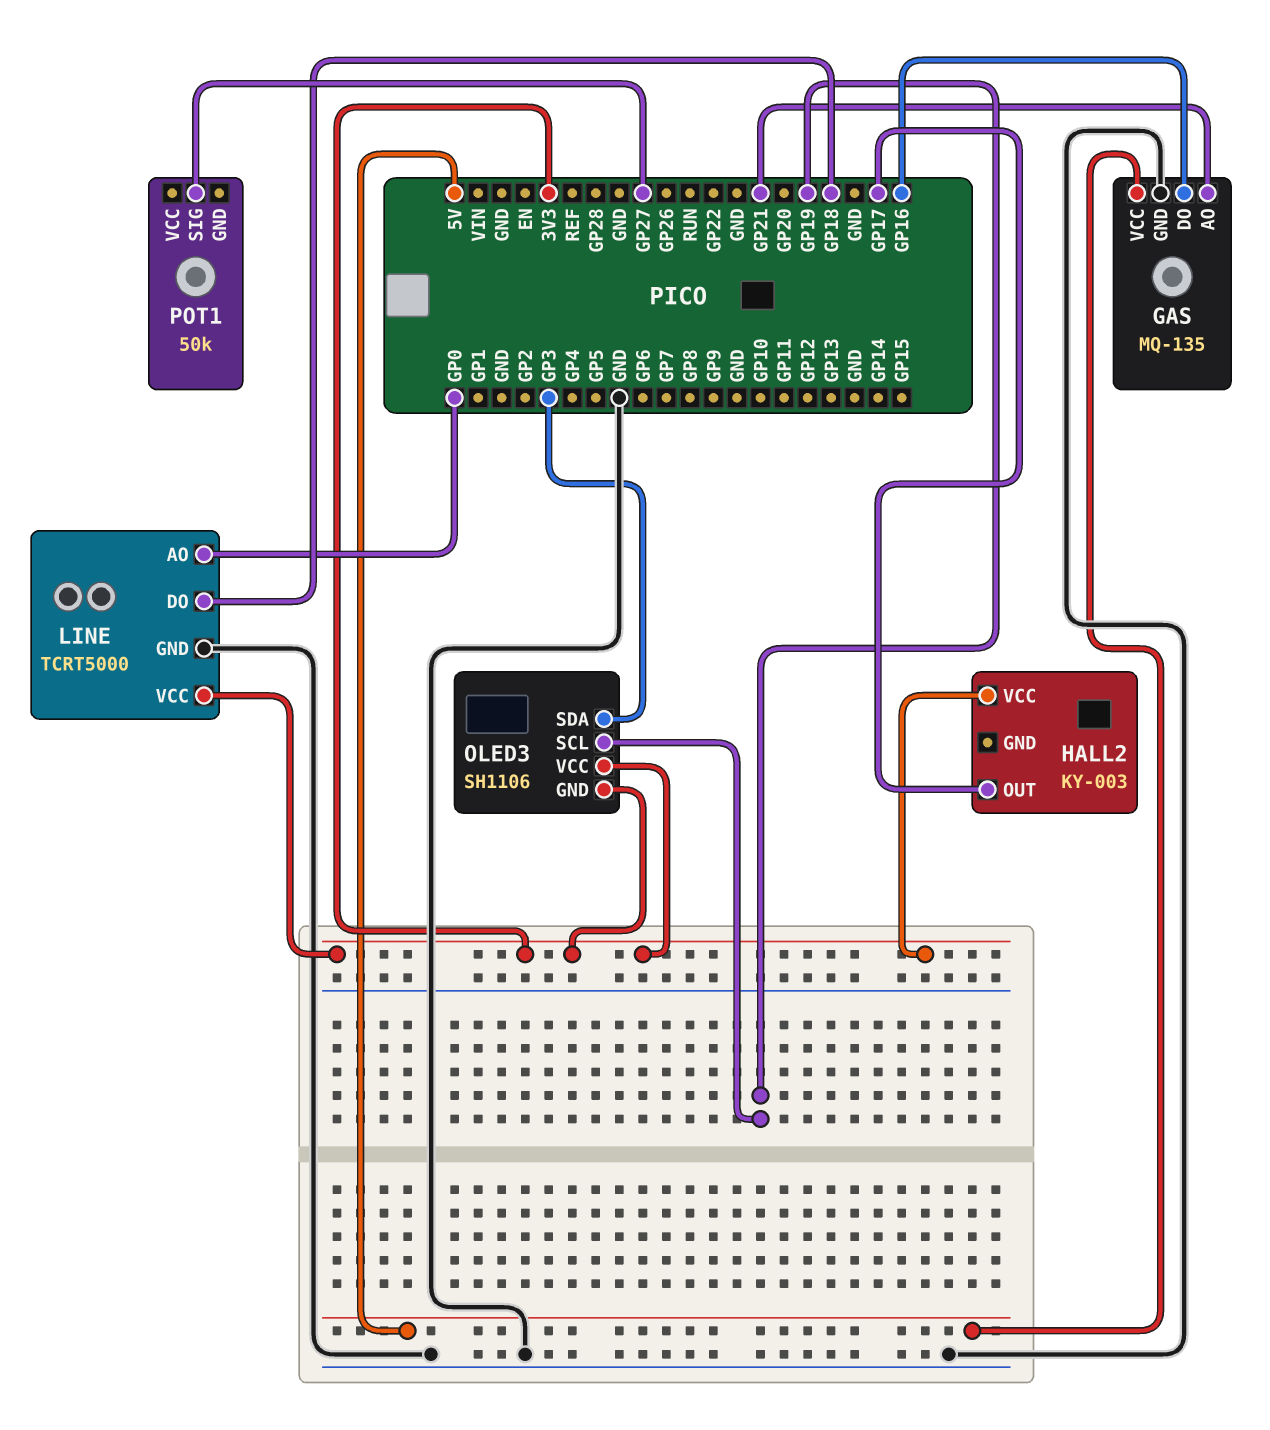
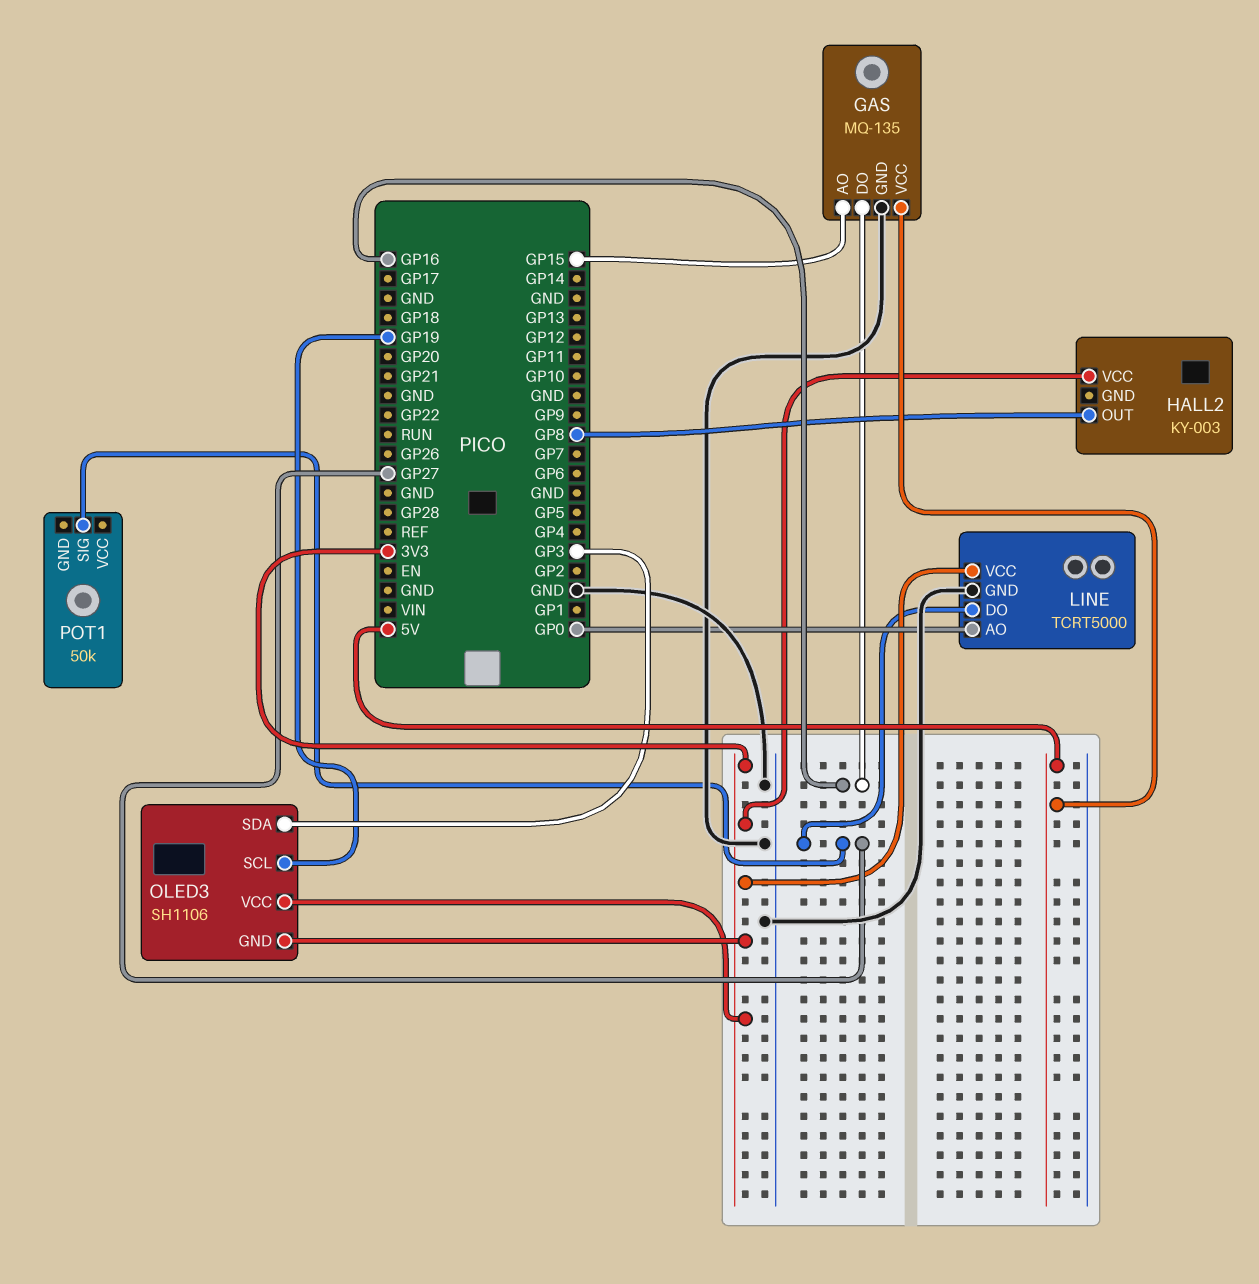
GAS pin AO: GP21 -> GP15
HALL2 pin OUT: GP17 -> GP8
LINE pin DO: GP18 -> GP27

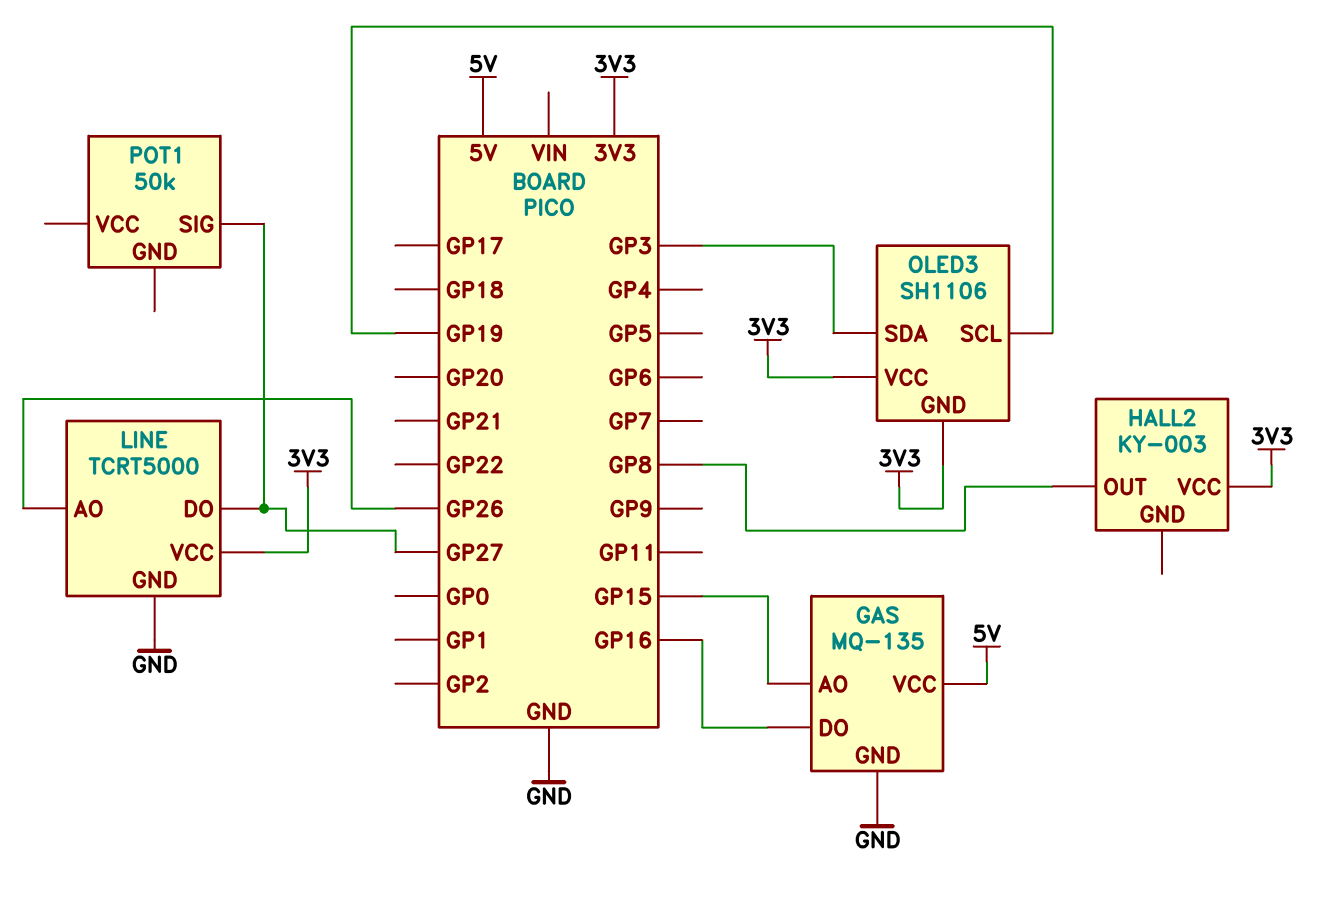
LINE pin AO: GP0 -> GP26

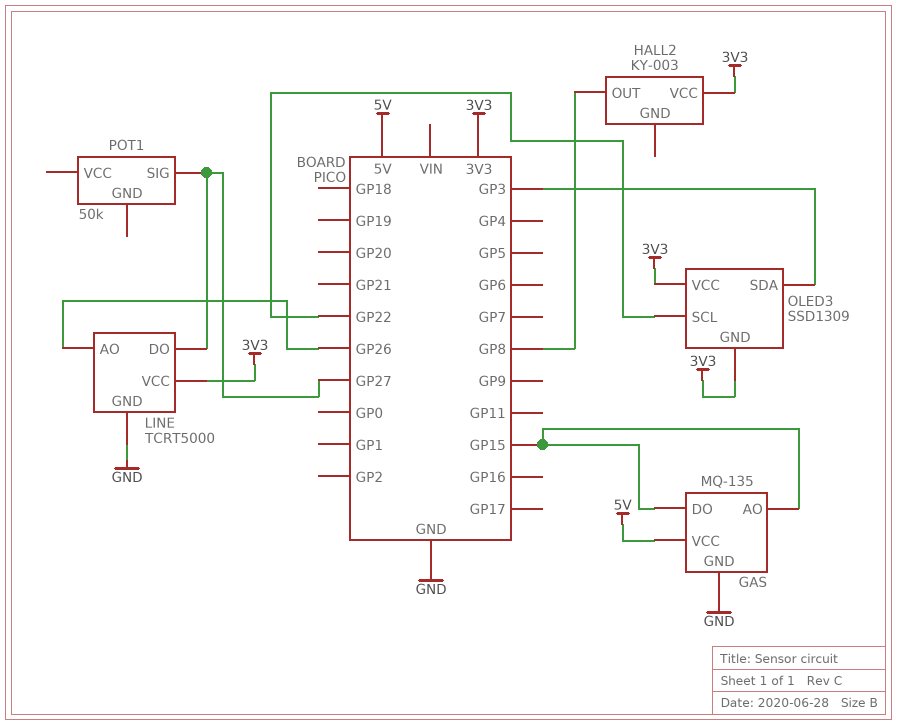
GAS pin DO: GP16 -> GP15
OLED3: SH1106 -> SSD1309
OLED3 pin SCL: GP19 -> GP22

